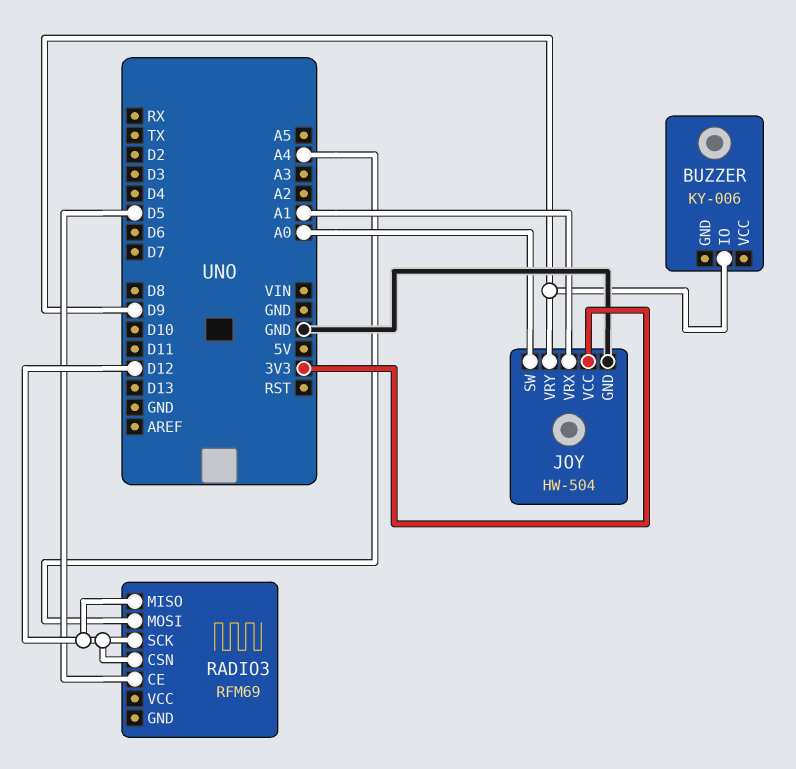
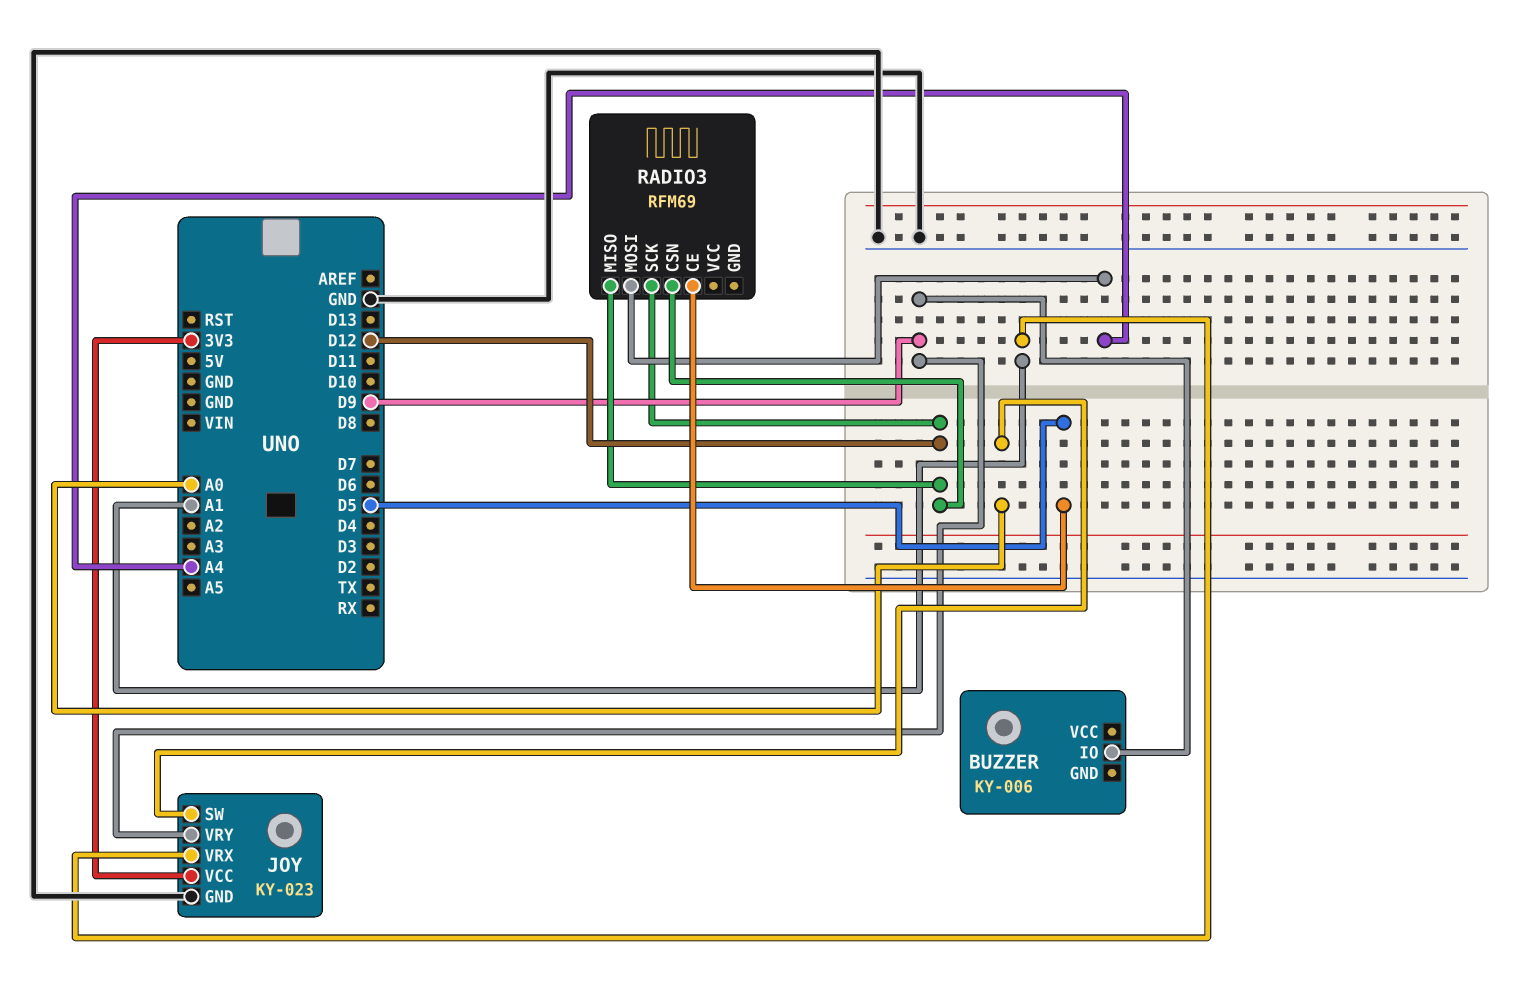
JOY: HW-504 -> KY-023

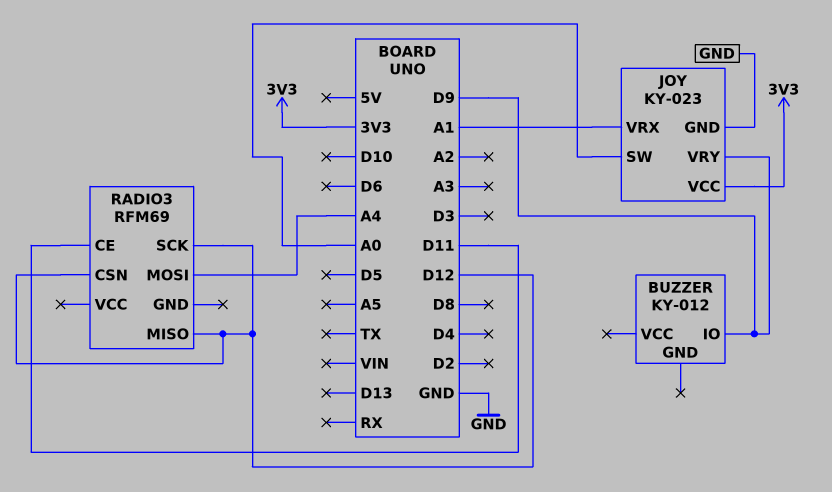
BUZZER: KY-006 -> KY-012
RADIO3 pin CE: D5 -> D11

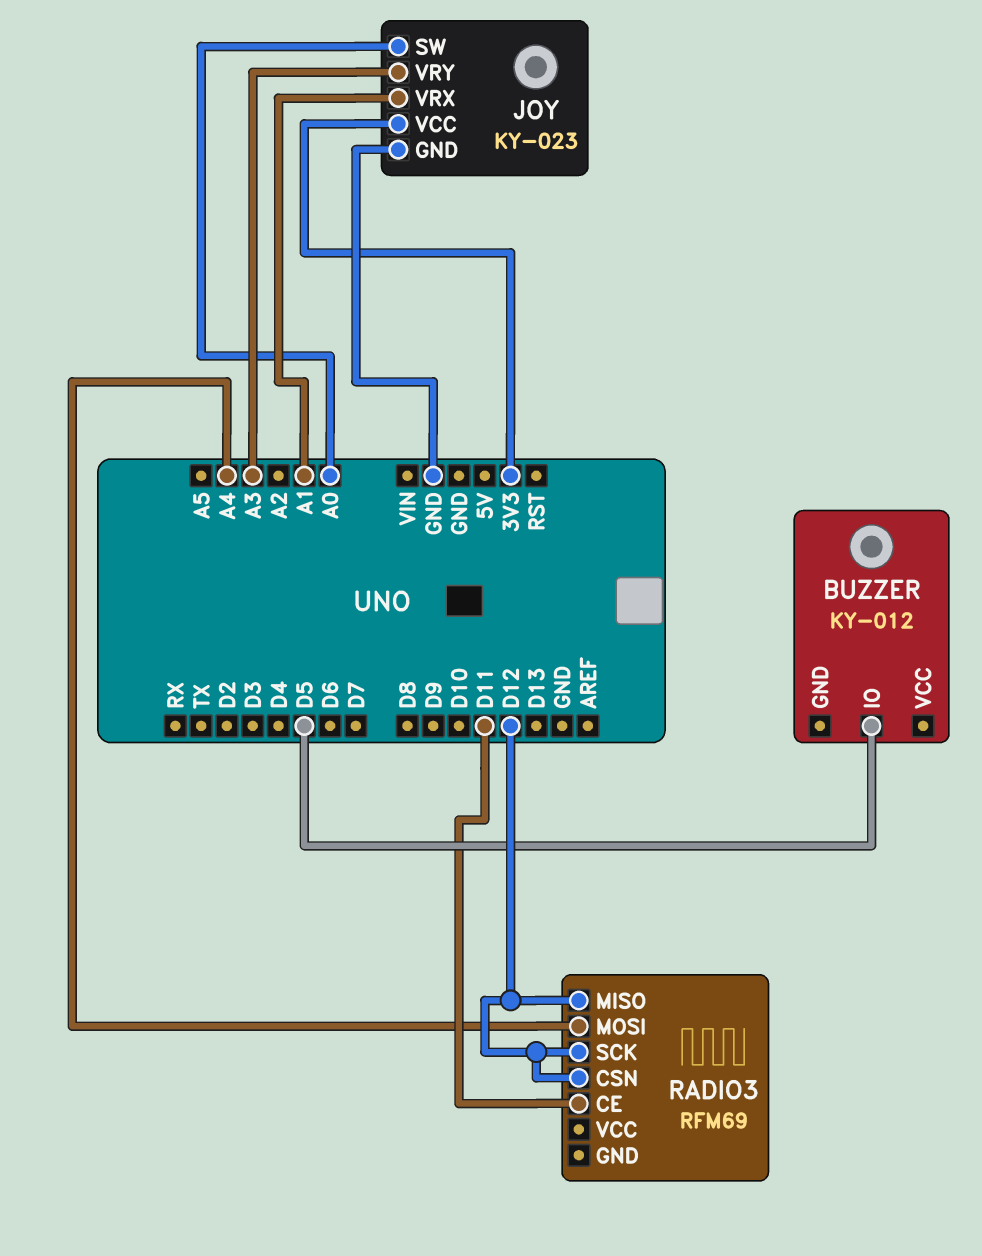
BUZZER pin IO: D9 -> D5
JOY pin VRY: D9 -> A3

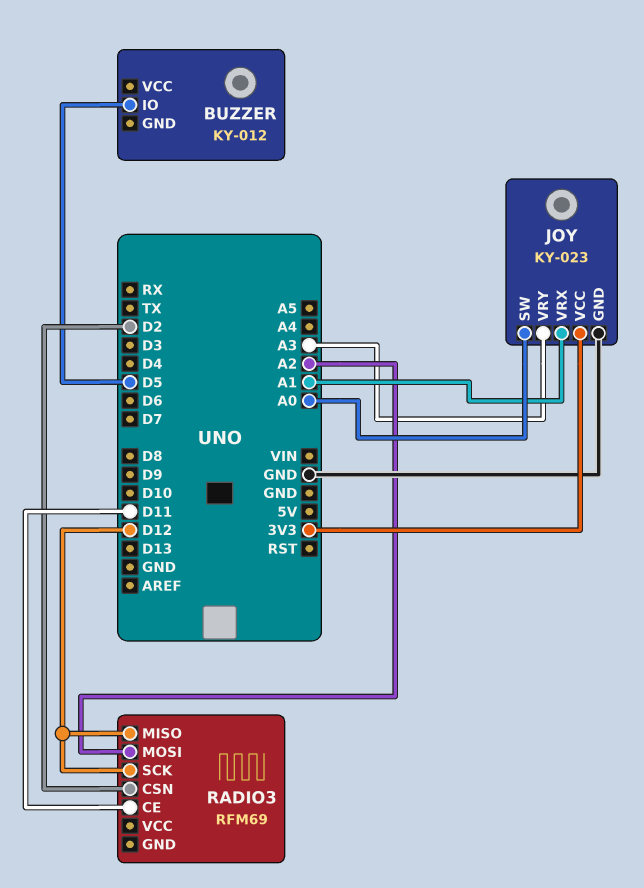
RADIO3 pin CSN: D12 -> D2
RADIO3 pin MOSI: A4 -> A2

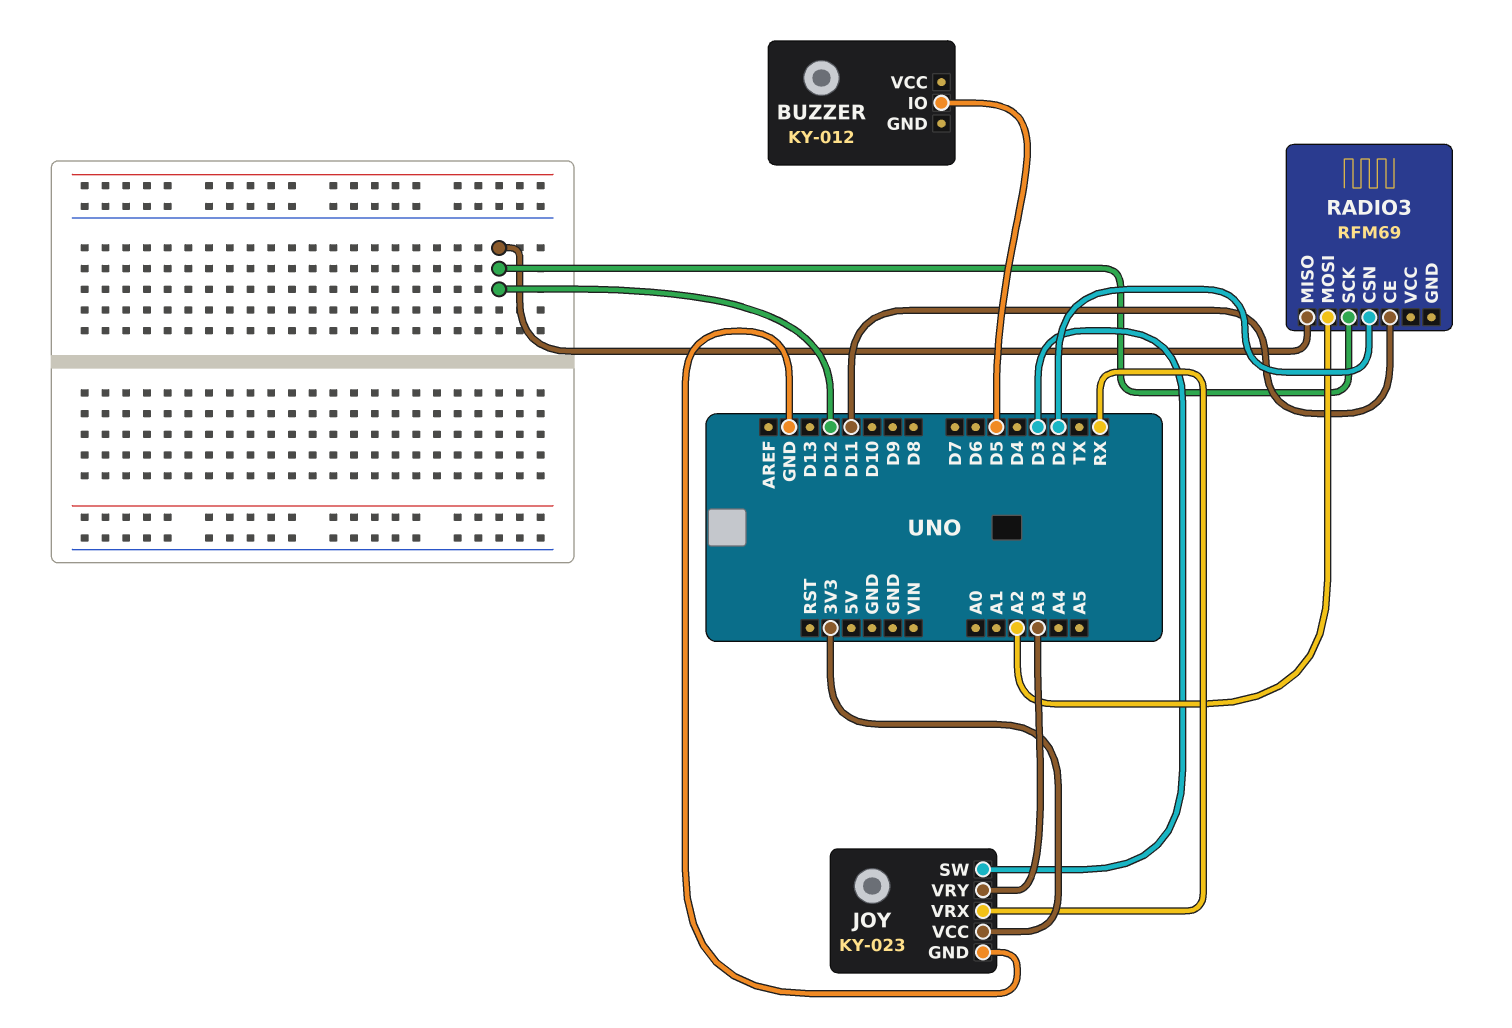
JOY pin SW: A0 -> D3
JOY pin VRX: A1 -> RX

